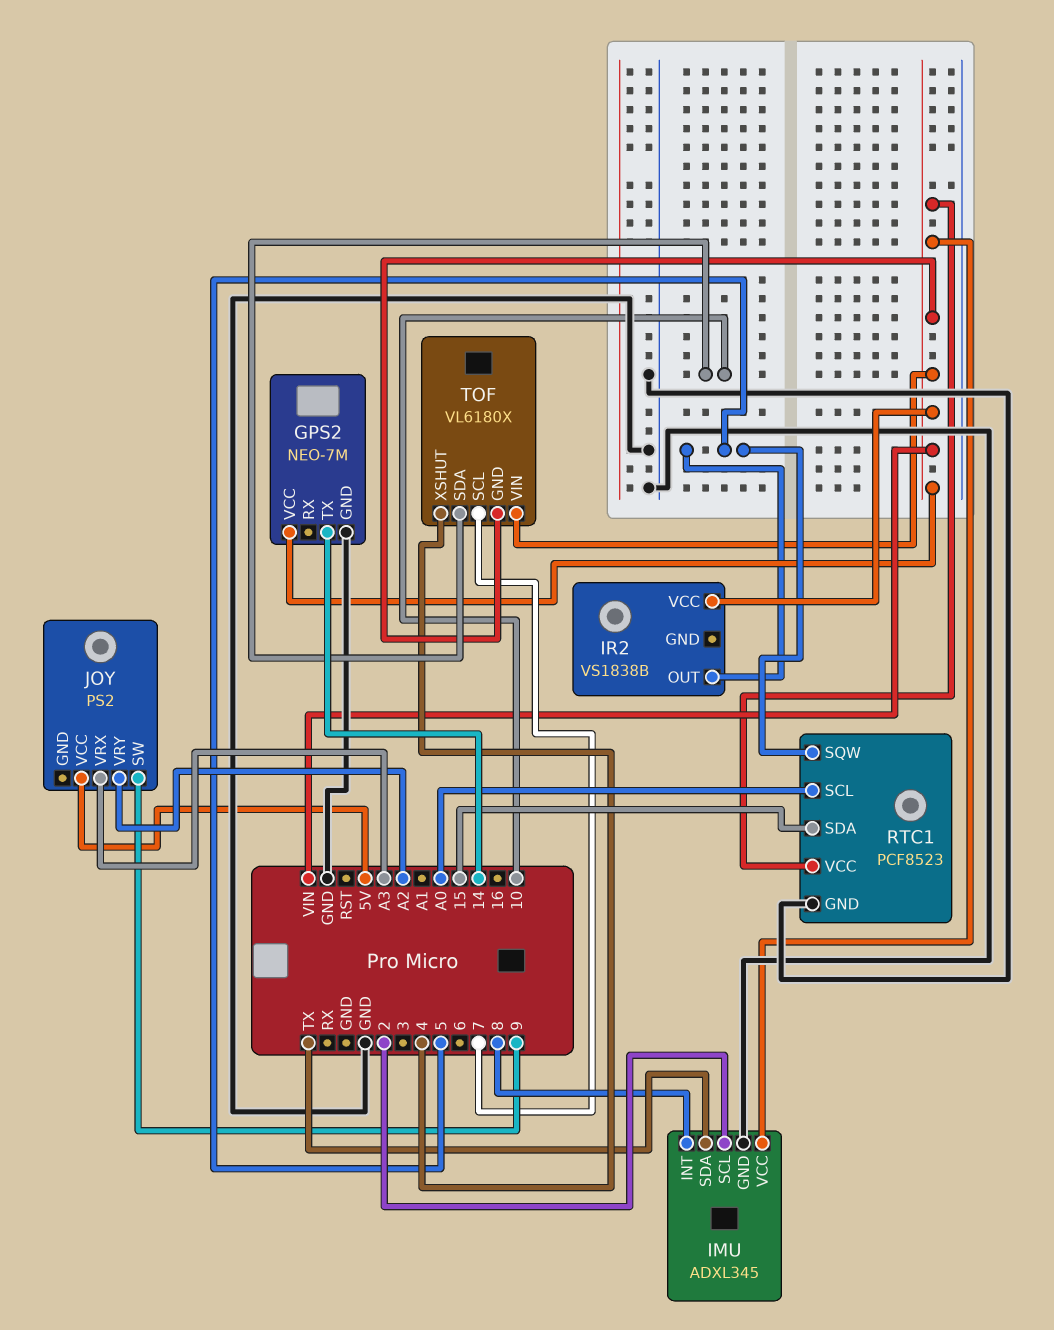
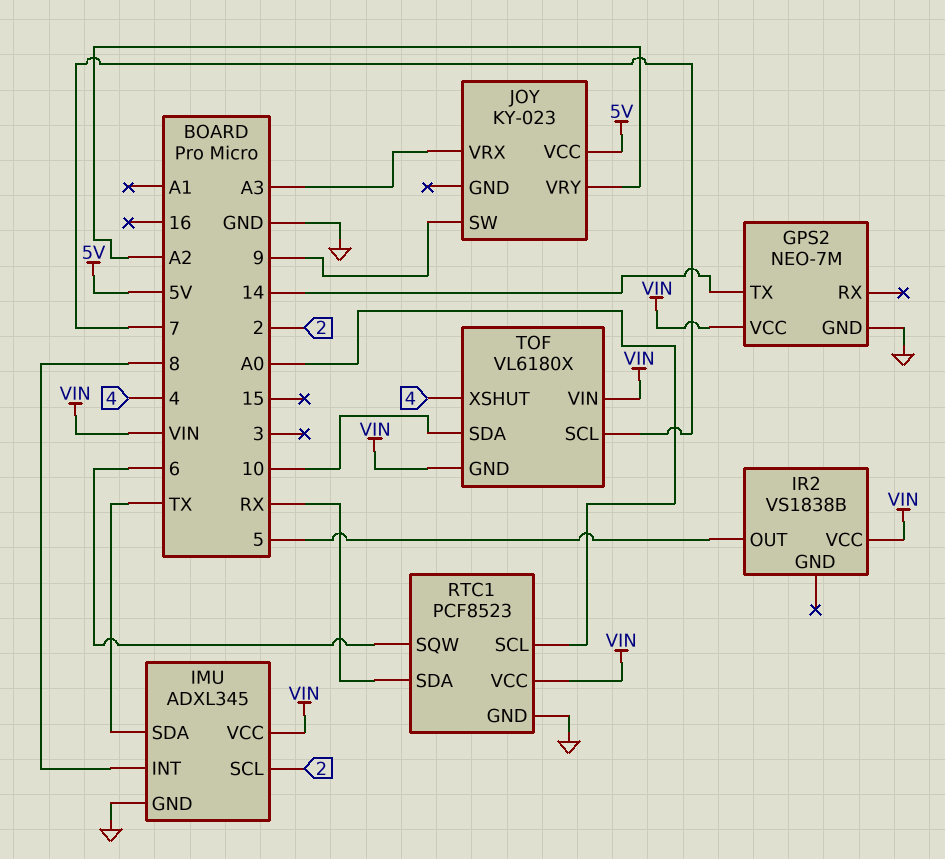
JOY: PS2 -> KY-023
RTC1 pin SDA: 15 -> RX
RTC1 pin SQW: 5 -> 6

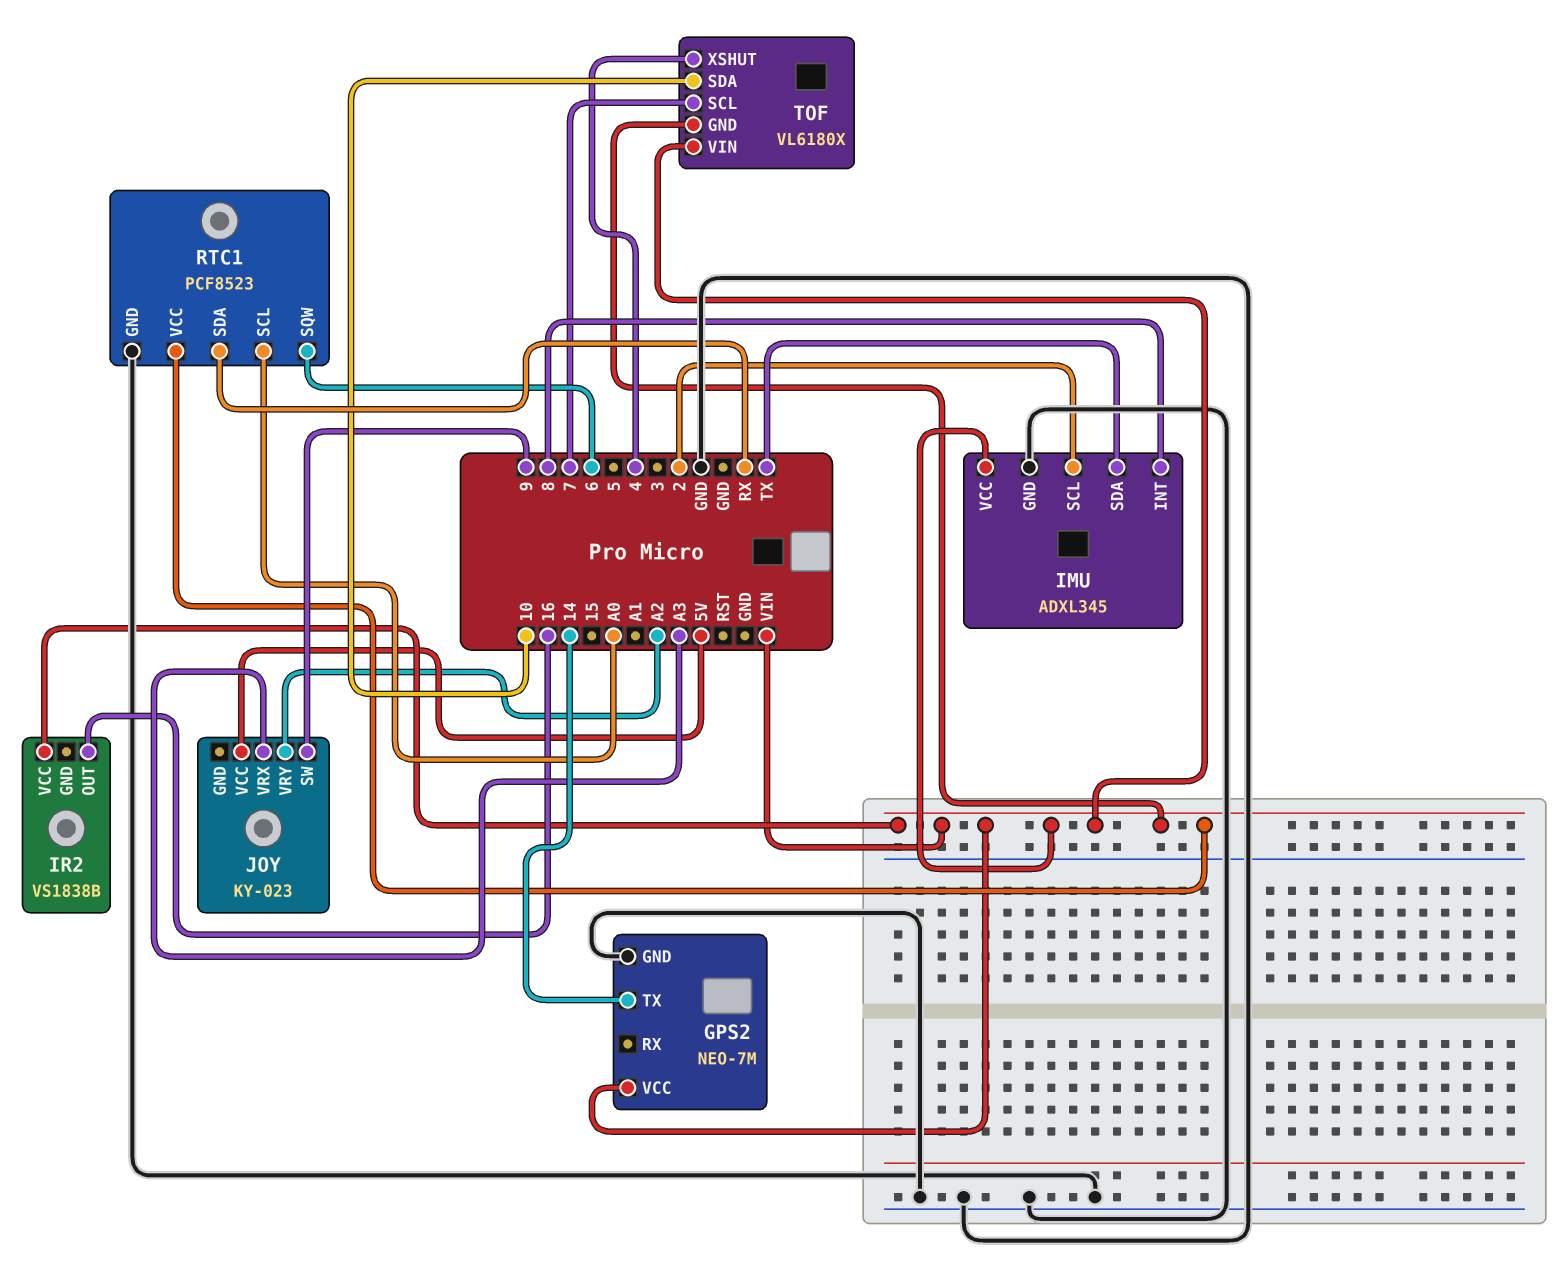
IR2 pin OUT: 5 -> 16

